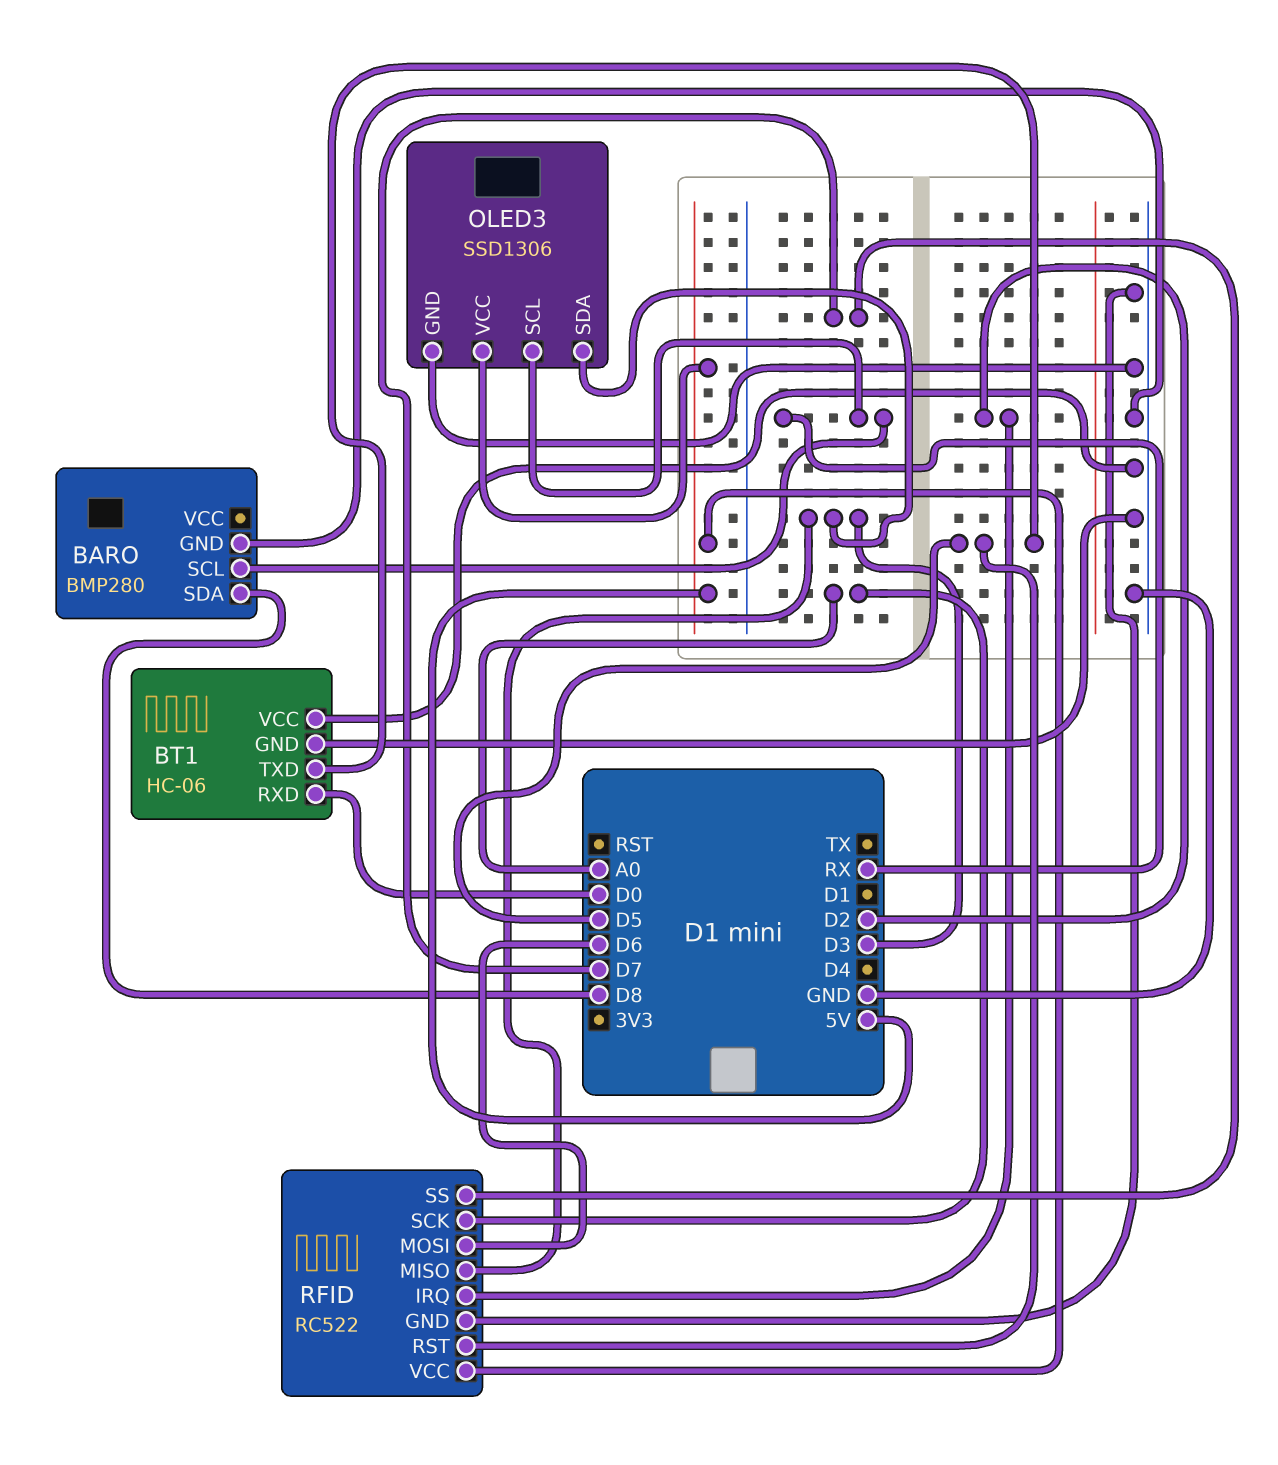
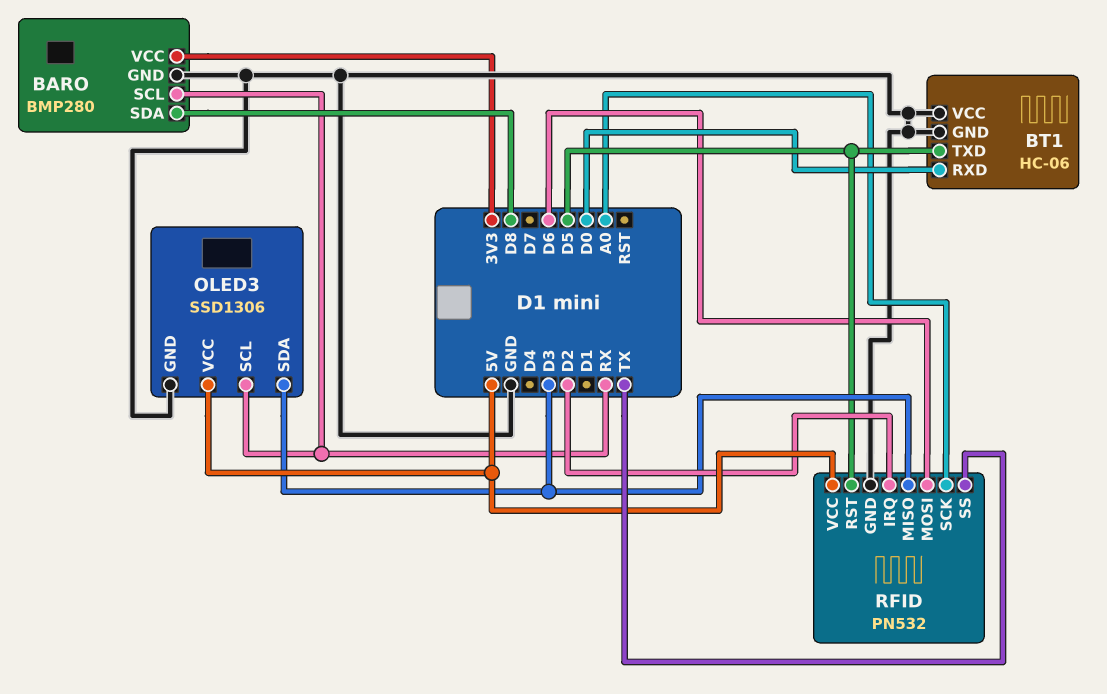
BARO pin VCC: none -> 3V3
RFID: RC522 -> PN532
RFID pin SS: D7 -> TX

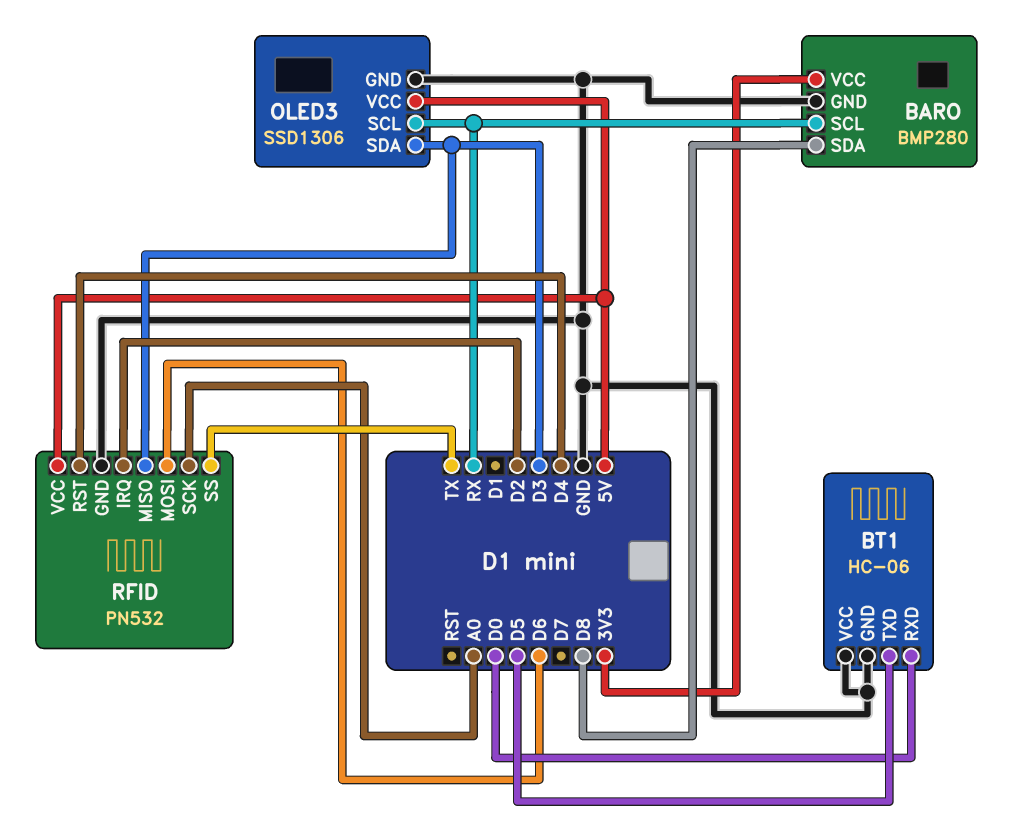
RFID pin RST: D5 -> D4

